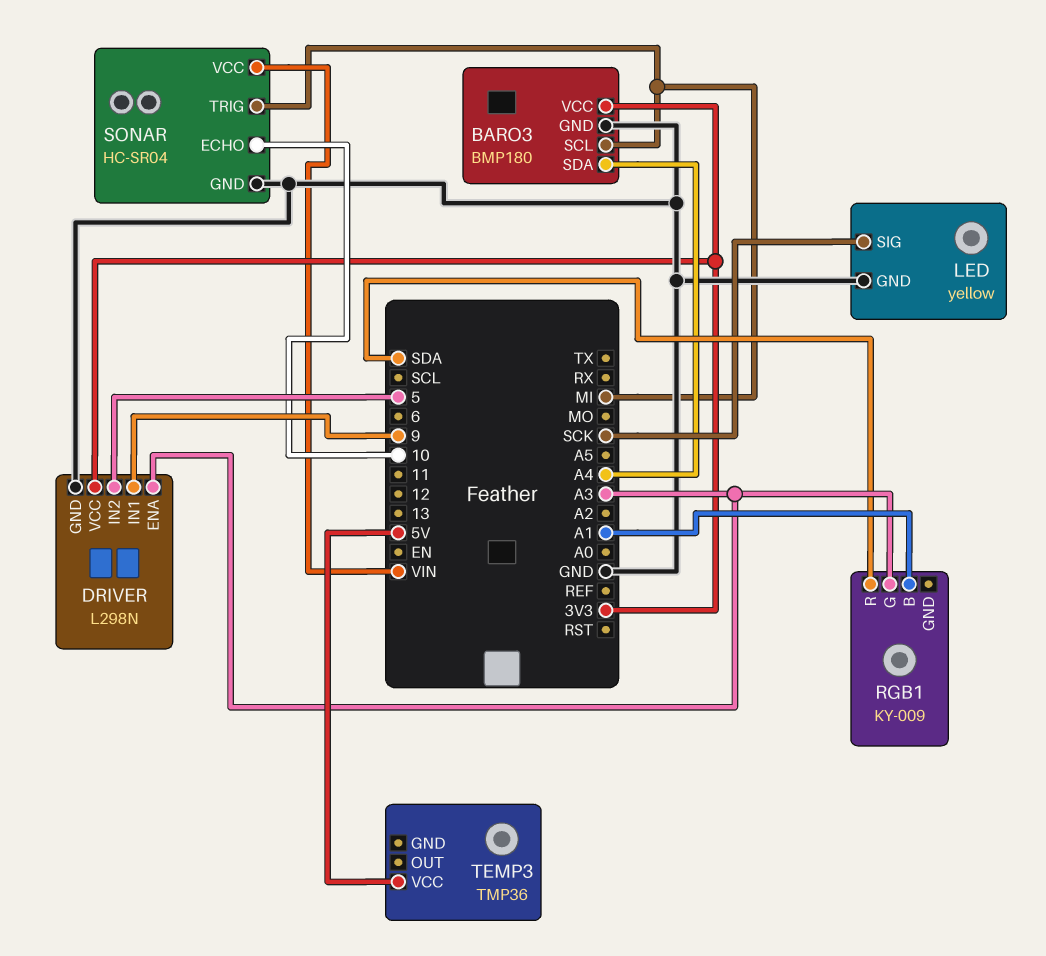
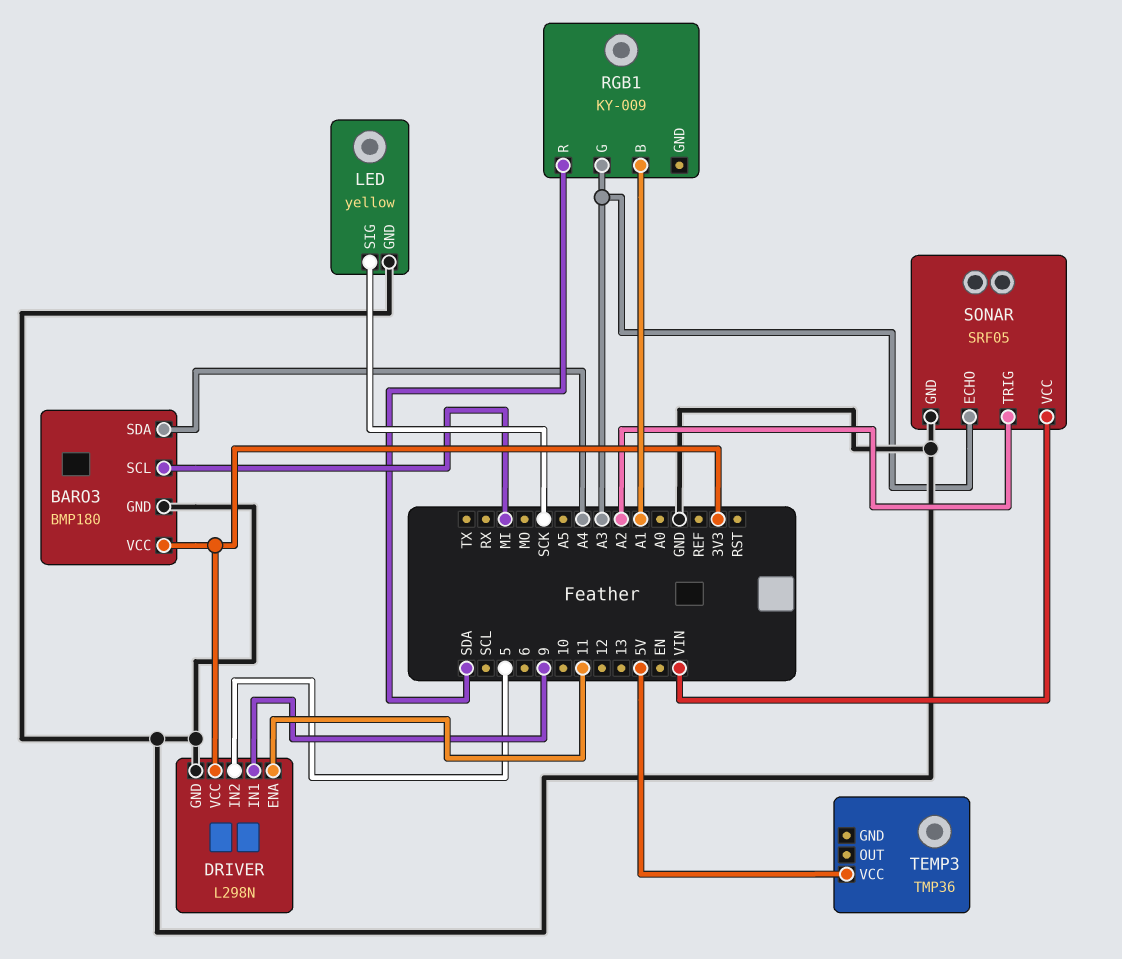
DRIVER pin ENA: A3 -> 11
SONAR: HC-SR04 -> SRF05
SONAR pin ECHO: 10 -> A3
SONAR pin TRIG: MI -> A2

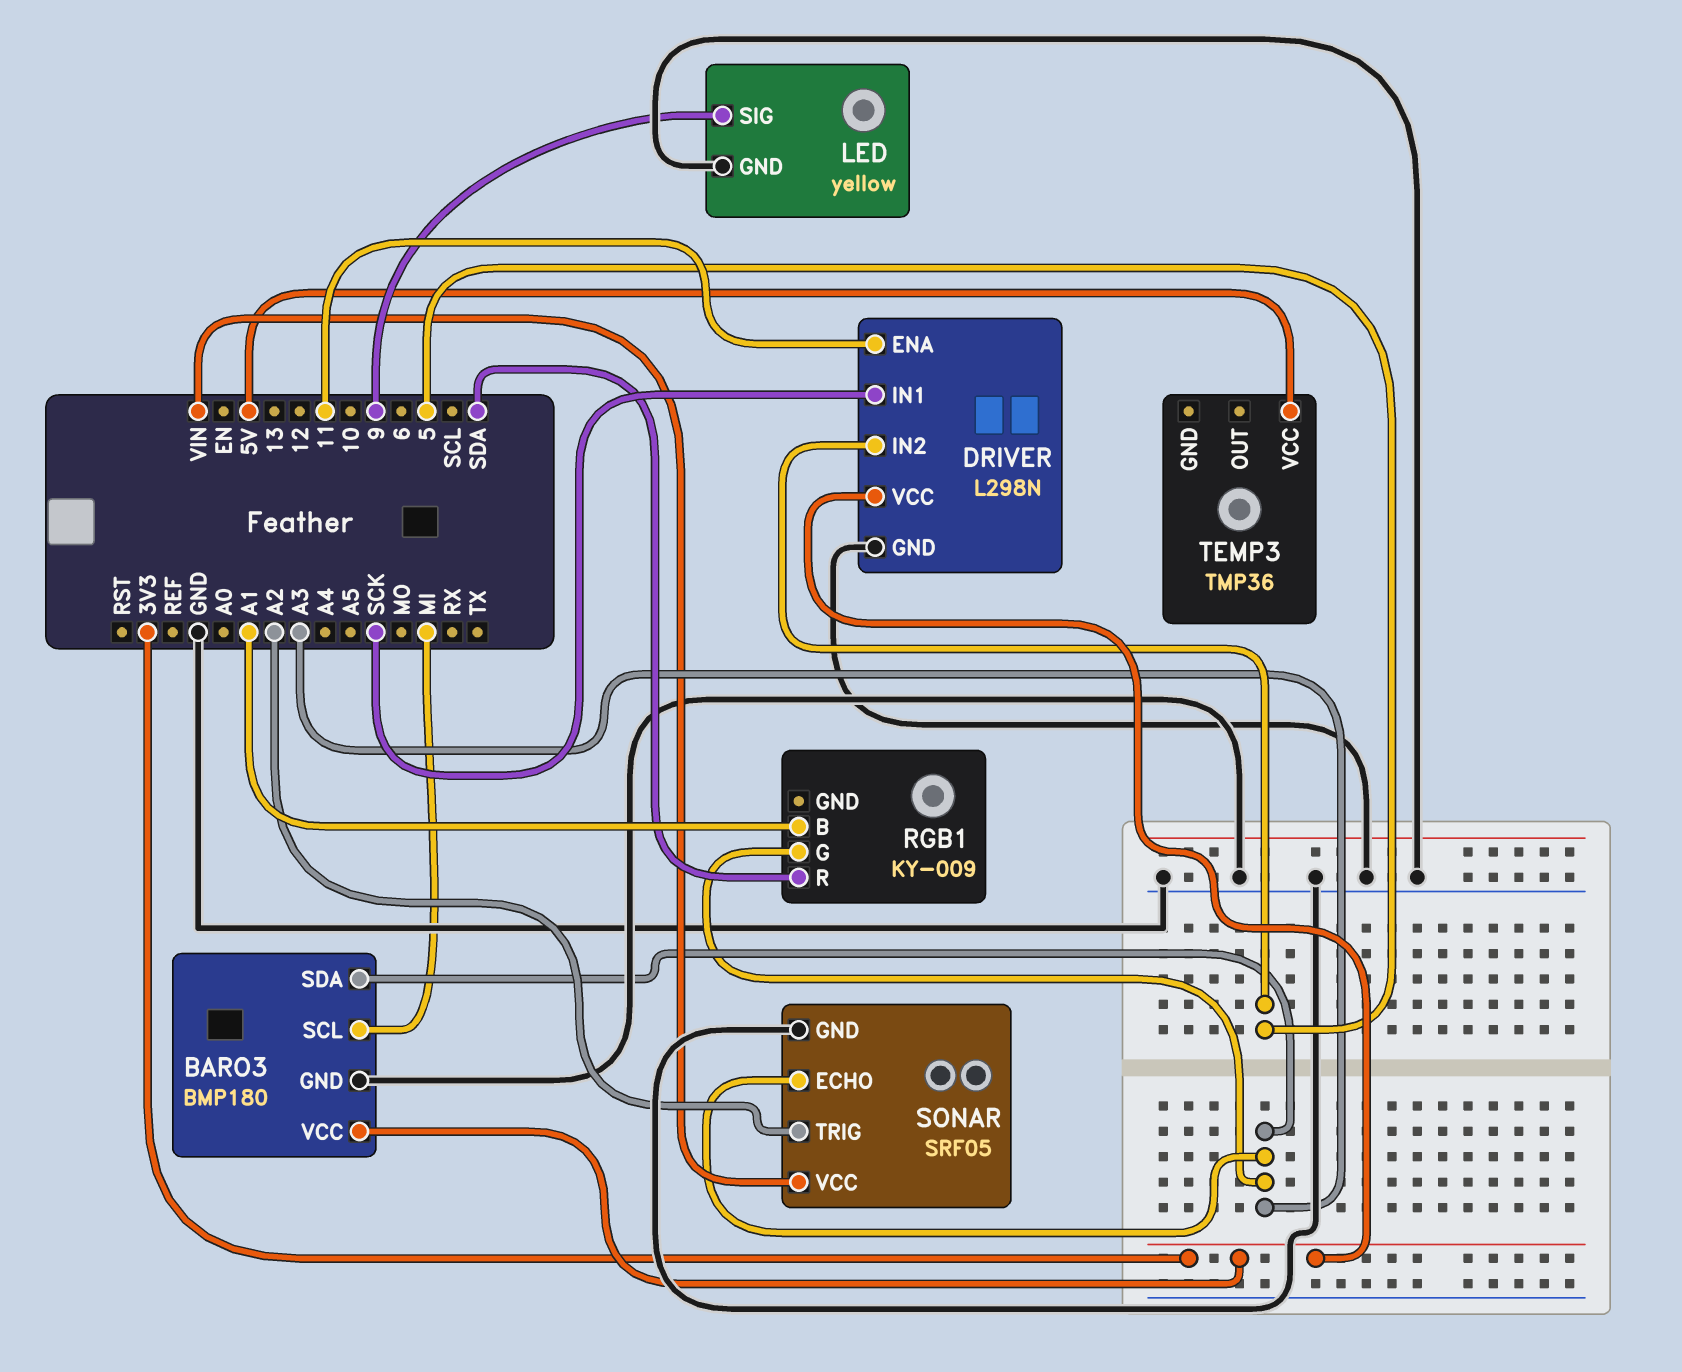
BARO3 pin SDA: A4 -> A3
DRIVER pin IN1: 9 -> SCK
LED pin SIG: SCK -> 9

